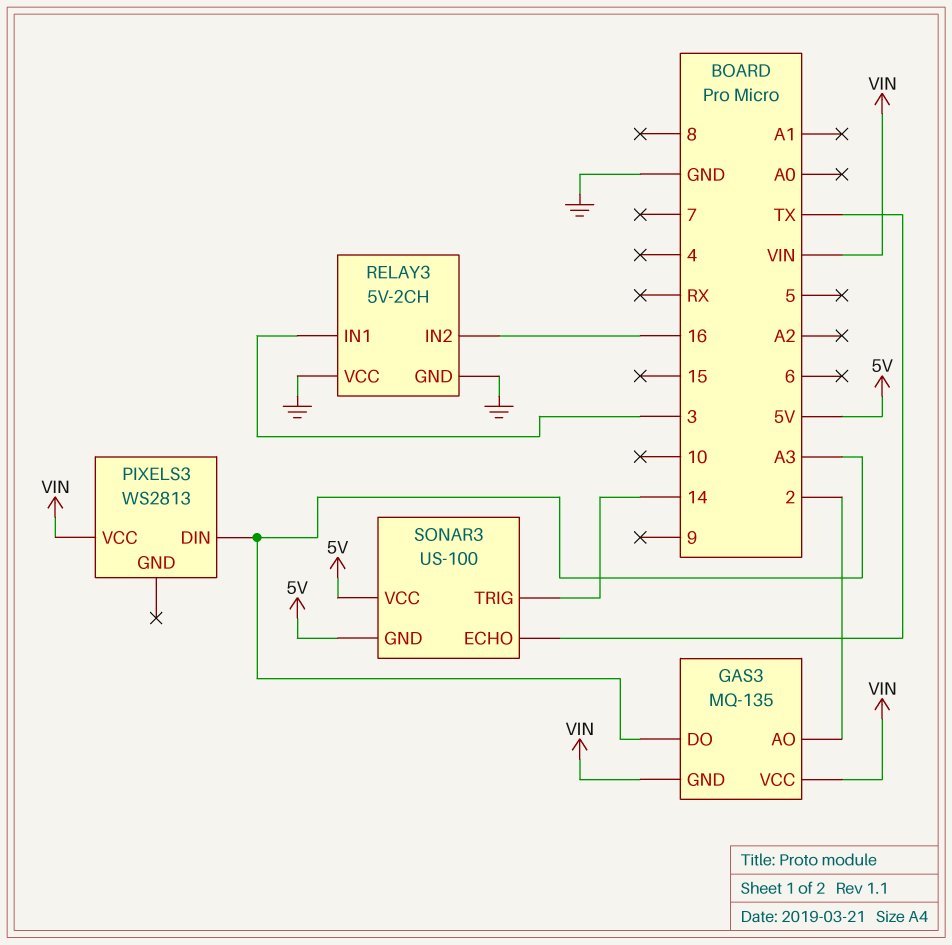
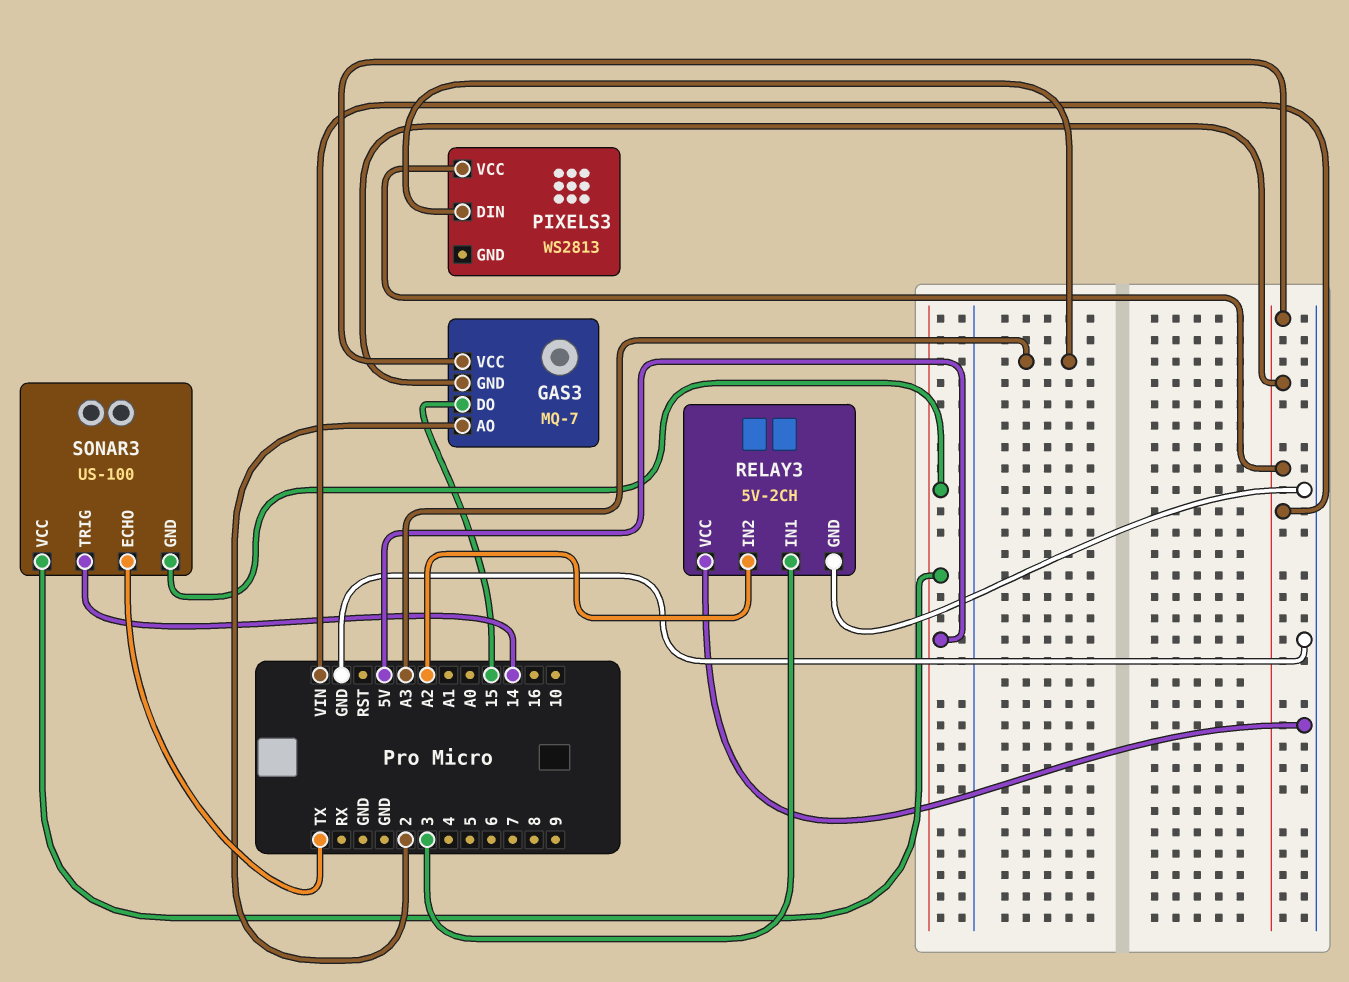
GAS3: MQ-135 -> MQ-7
GAS3 pin DO: A3 -> 15
RELAY3 pin IN2: 16 -> A2

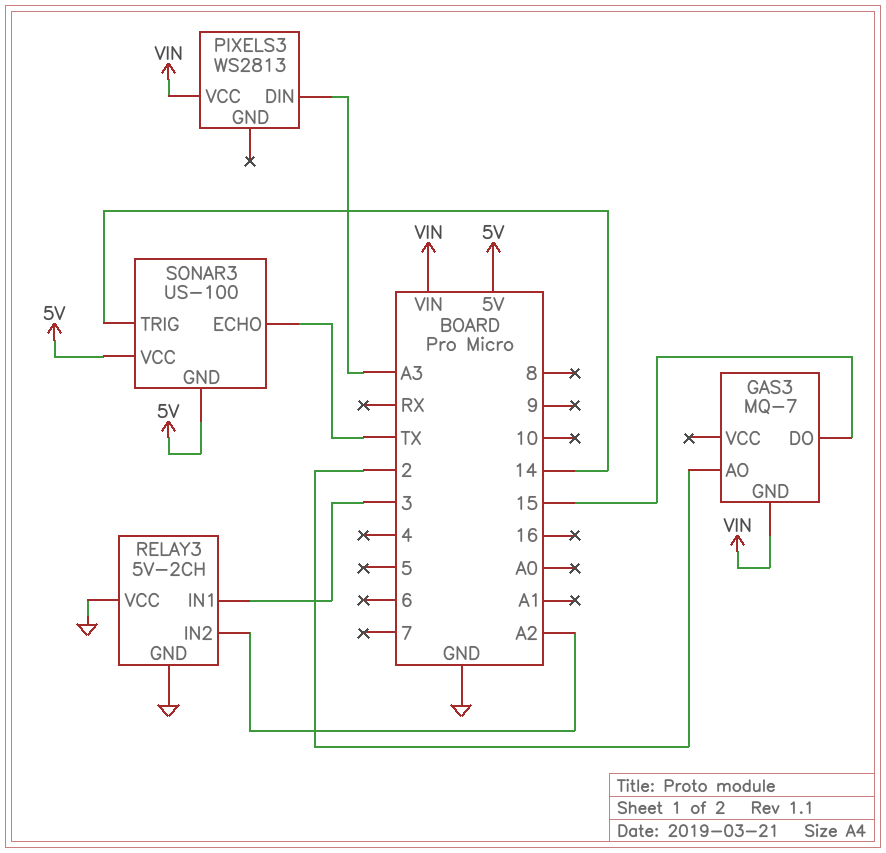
GAS3 pin VCC: VIN -> none

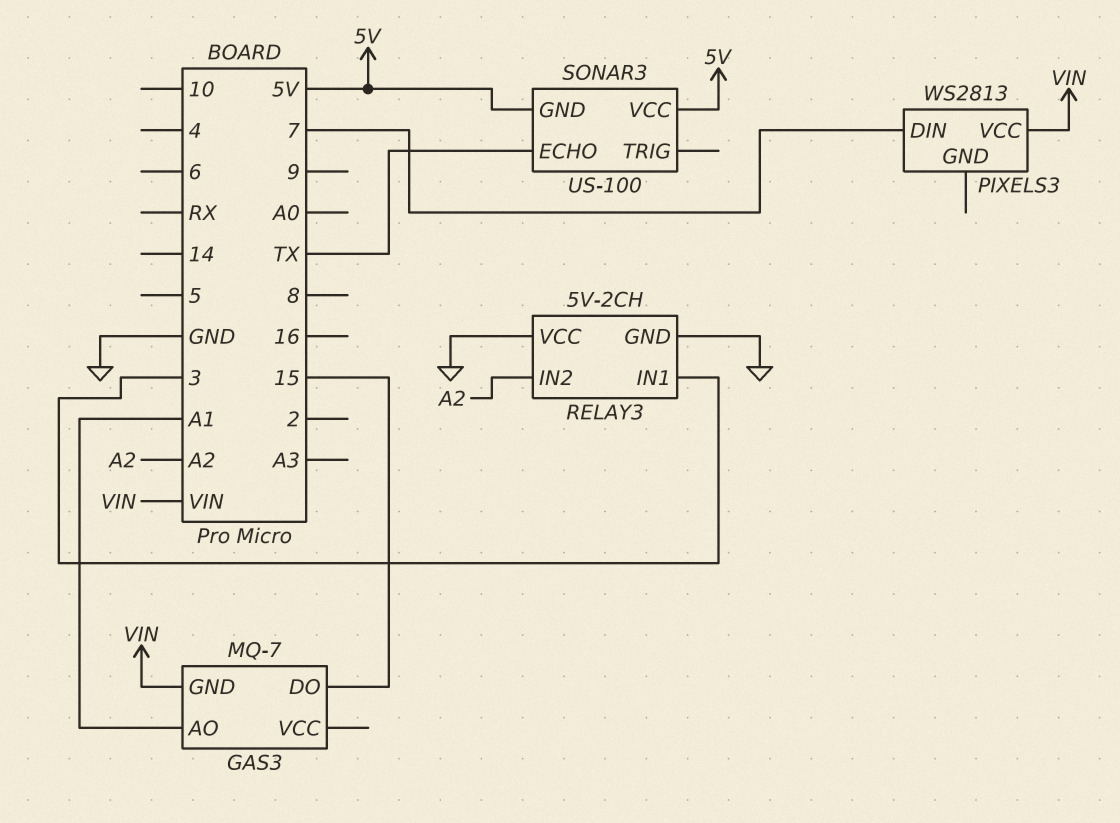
GAS3 pin AO: 2 -> A1
PIXELS3 pin DIN: A3 -> 7
SONAR3 pin TRIG: 14 -> none

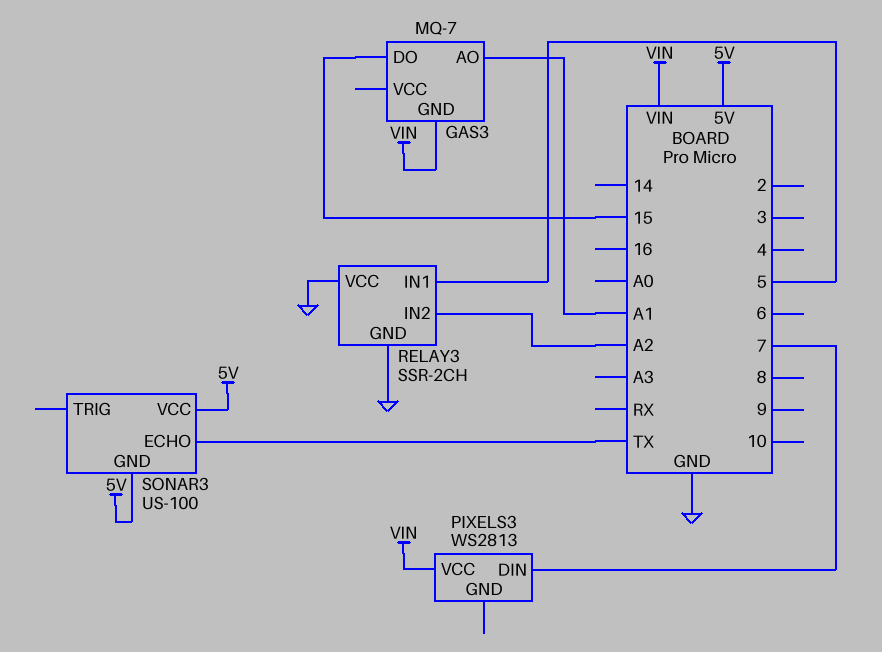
RELAY3: 5V-2CH -> SSR-2CH
RELAY3 pin IN1: 3 -> 5

